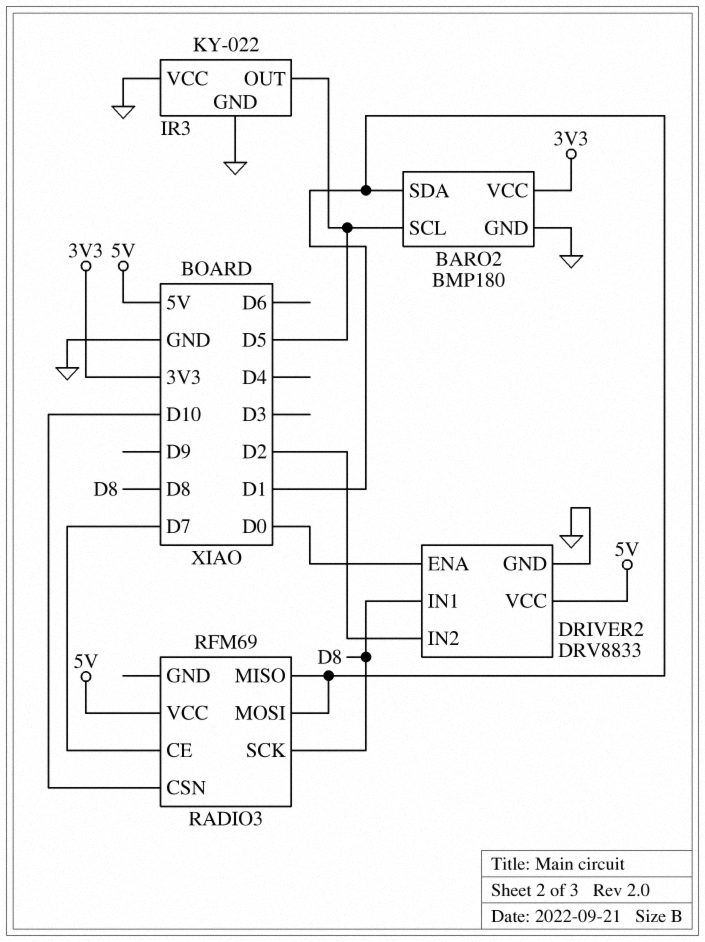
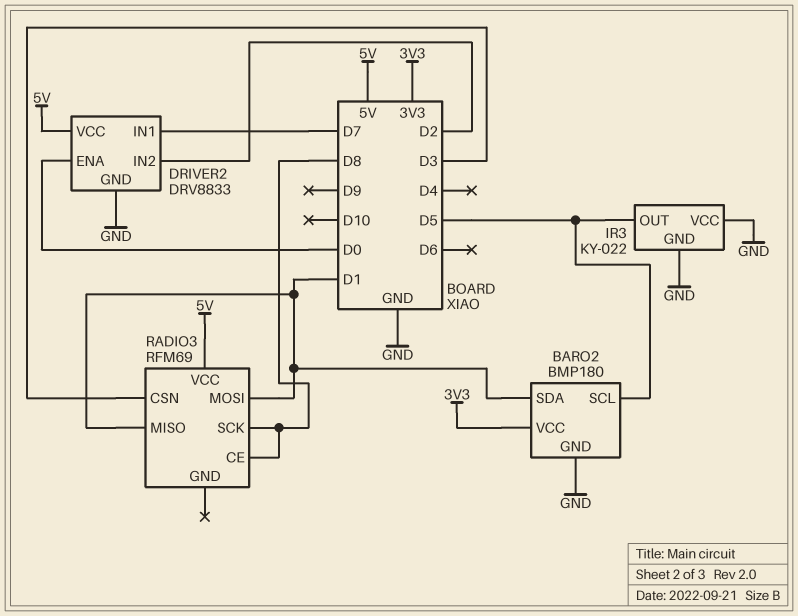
DRIVER2 pin IN1: D8 -> D7
RADIO3 pin CE: D7 -> D8
RADIO3 pin CSN: D10 -> D3

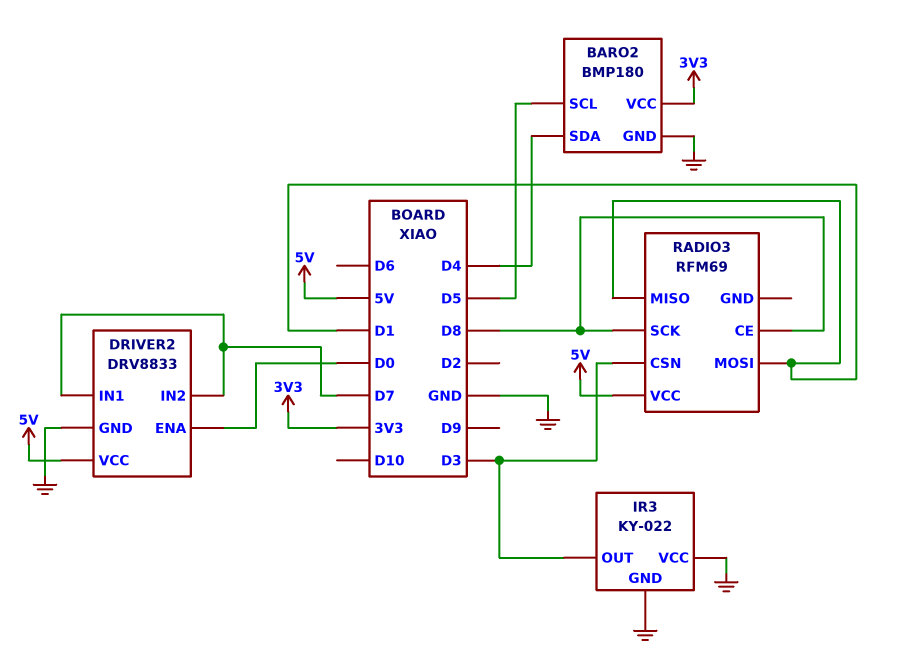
BARO2 pin SDA: D1 -> D4
DRIVER2 pin IN2: D2 -> D7
IR3 pin OUT: D5 -> D3

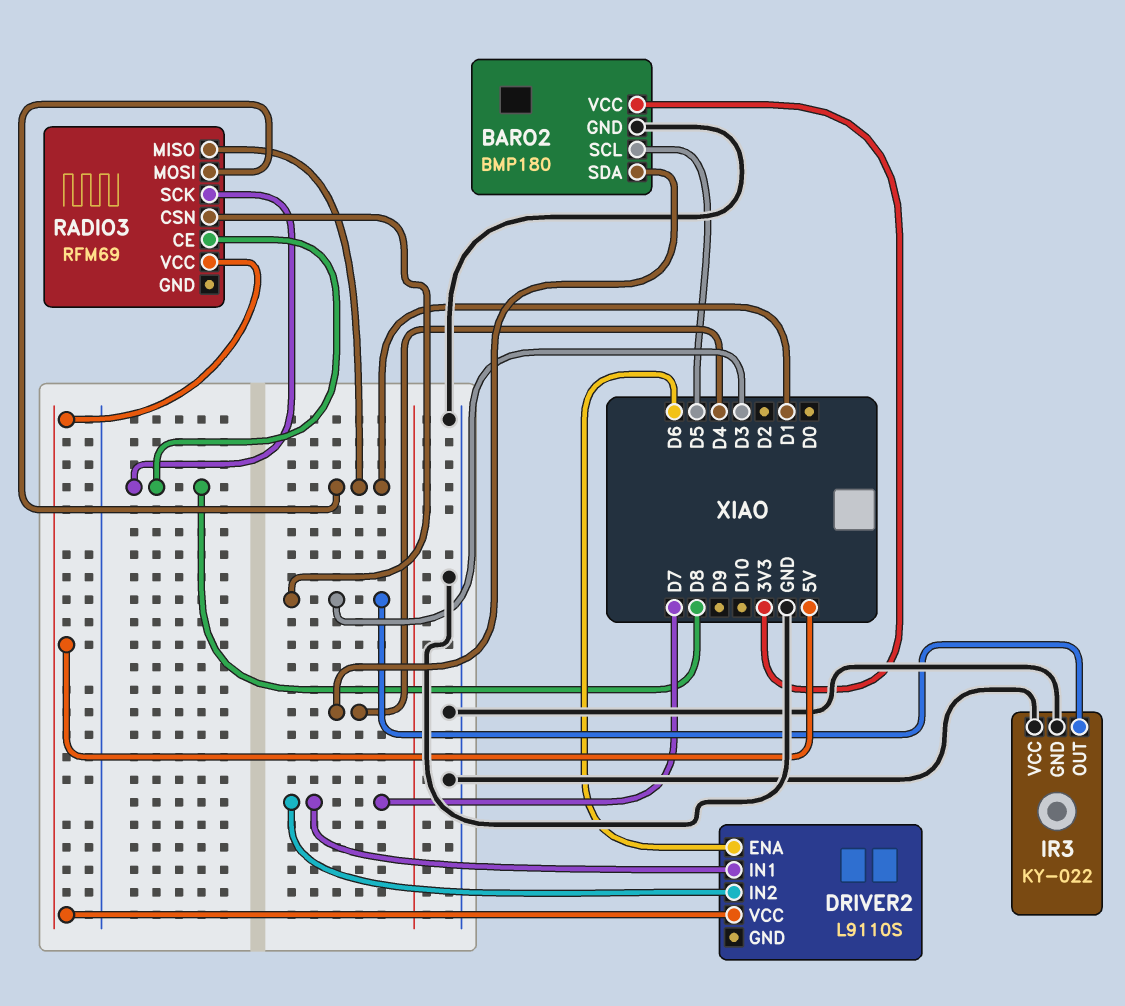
DRIVER2: DRV8833 -> L9110S
DRIVER2 pin ENA: D0 -> D6
DRIVER2 pin GND: GND -> none

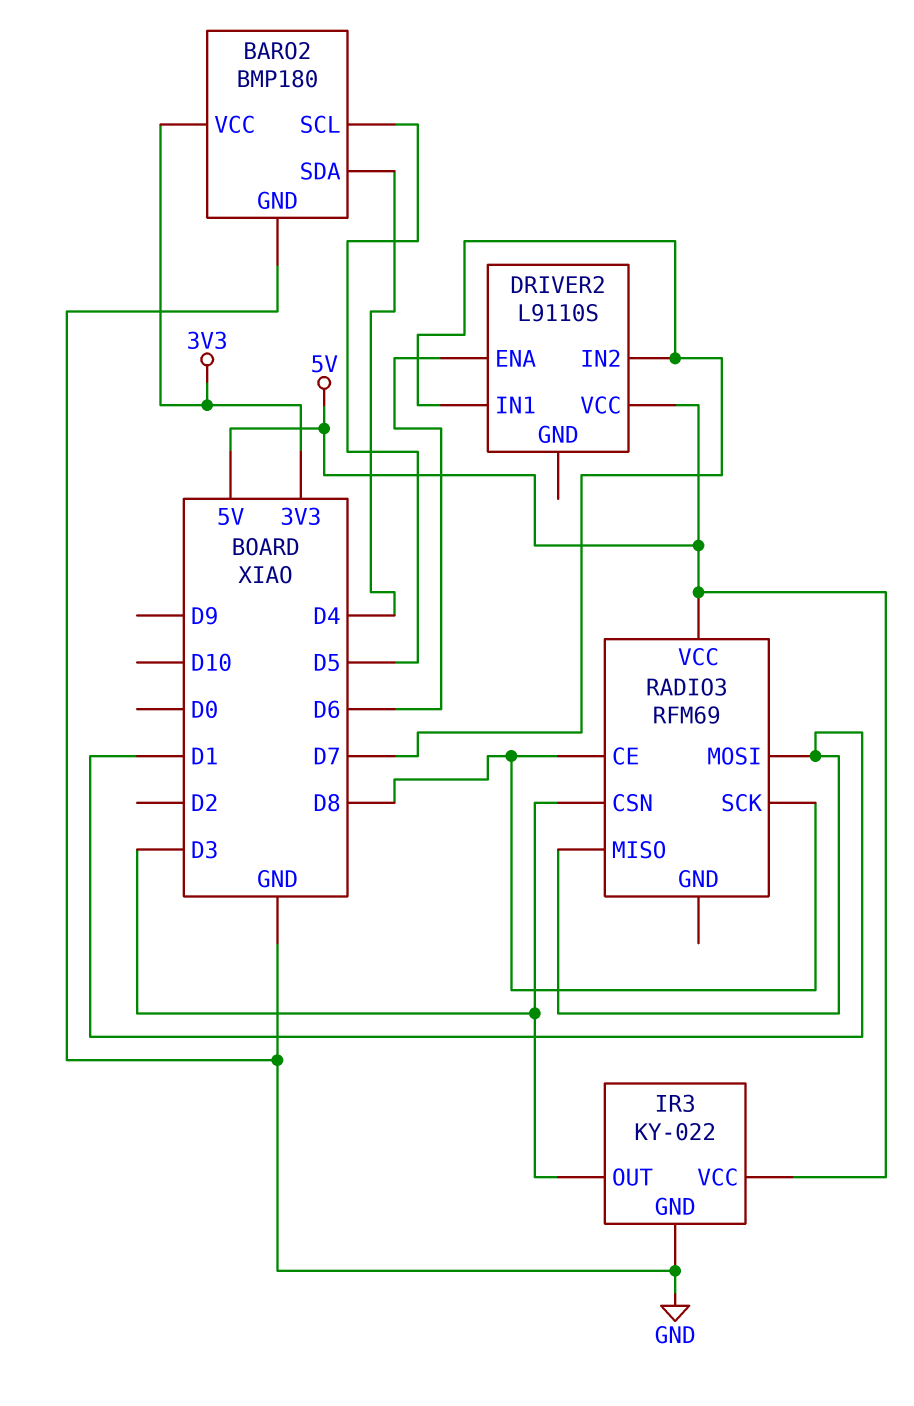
IR3 pin VCC: GND -> 5V

